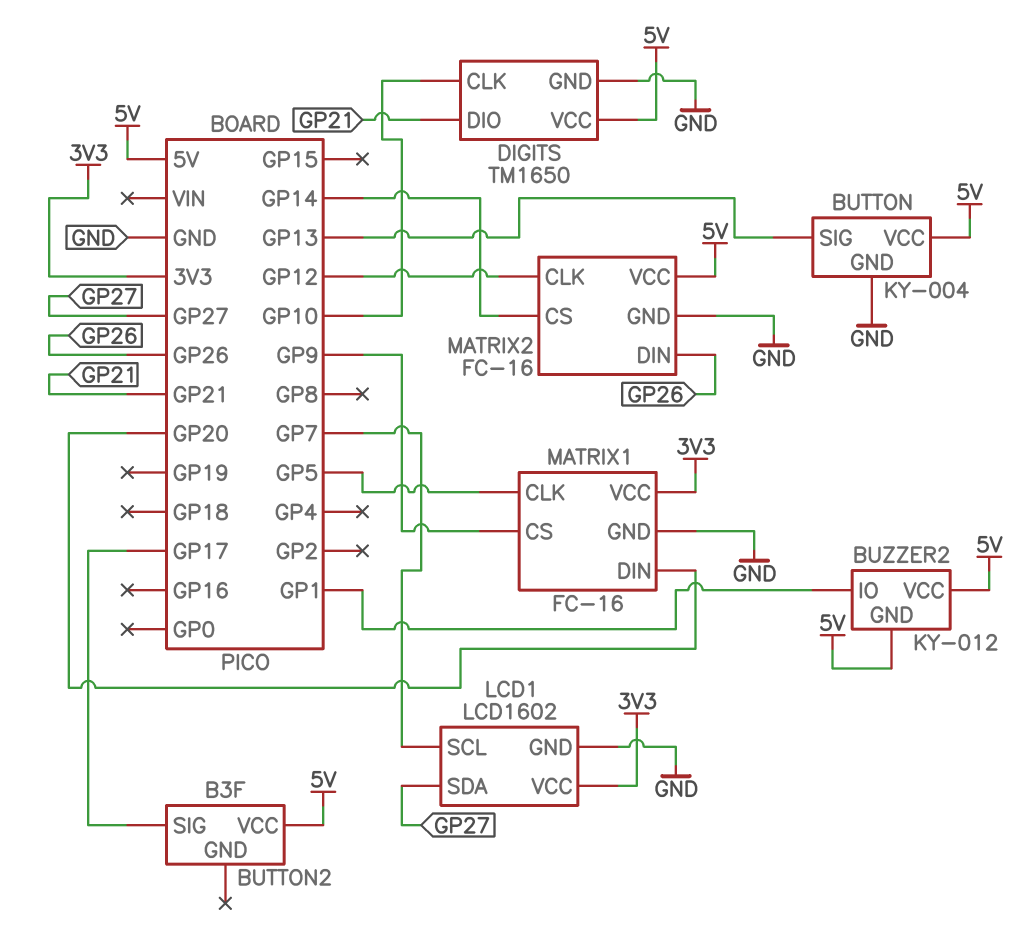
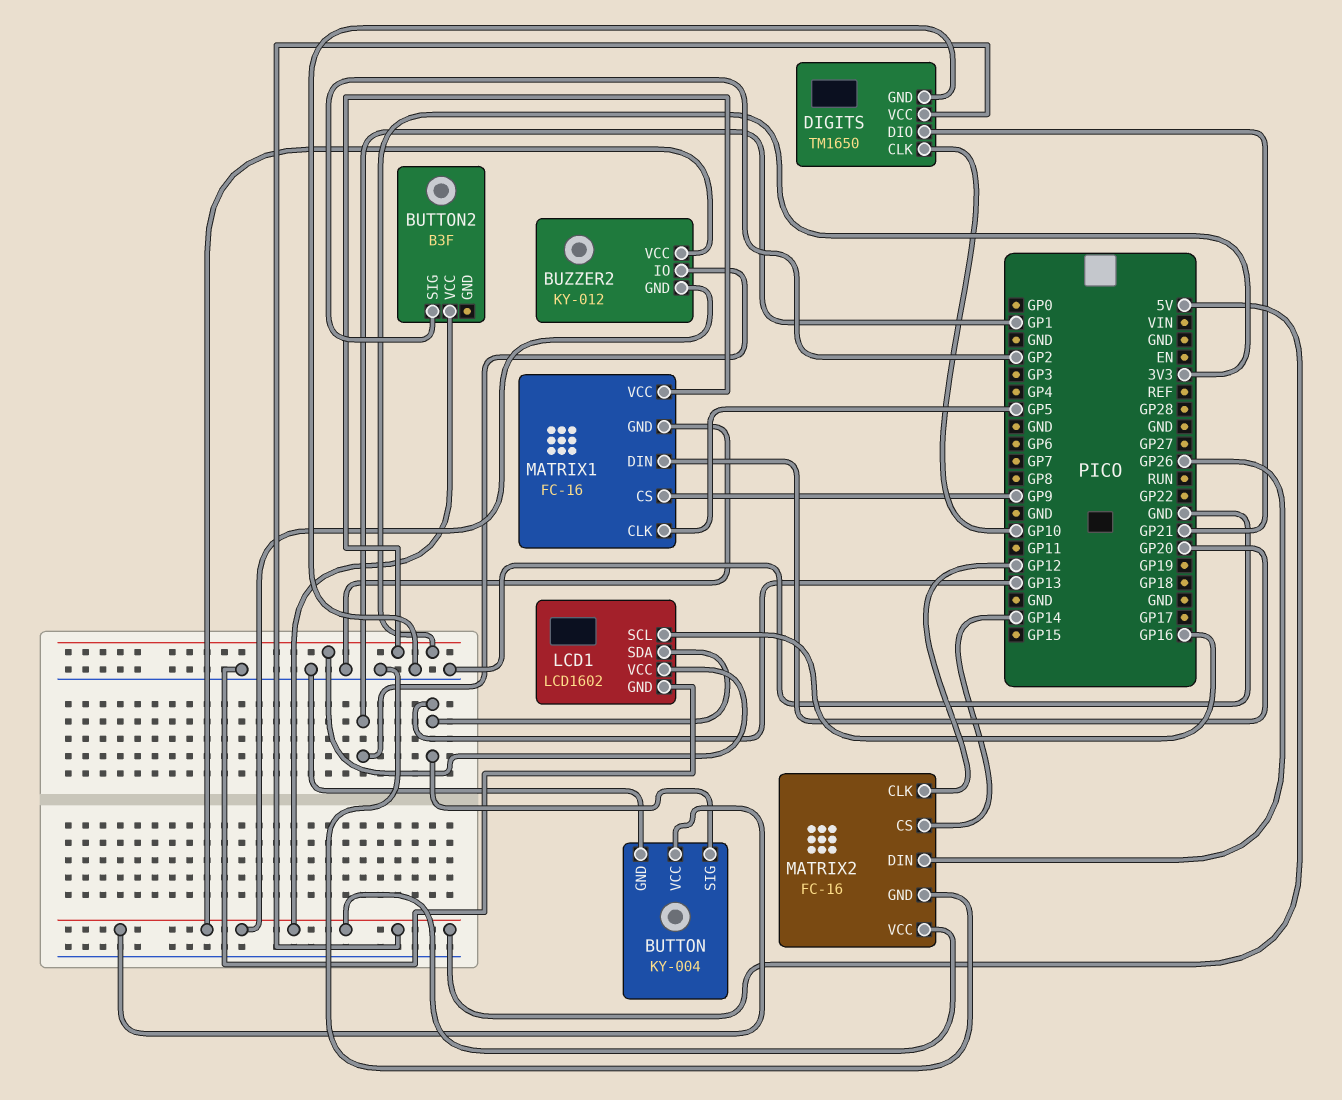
BUTTON2 pin SIG: GP17 -> GP2
LCD1 pin SCL: GP7 -> GP16
LCD1 pin SDA: GP27 -> GP13

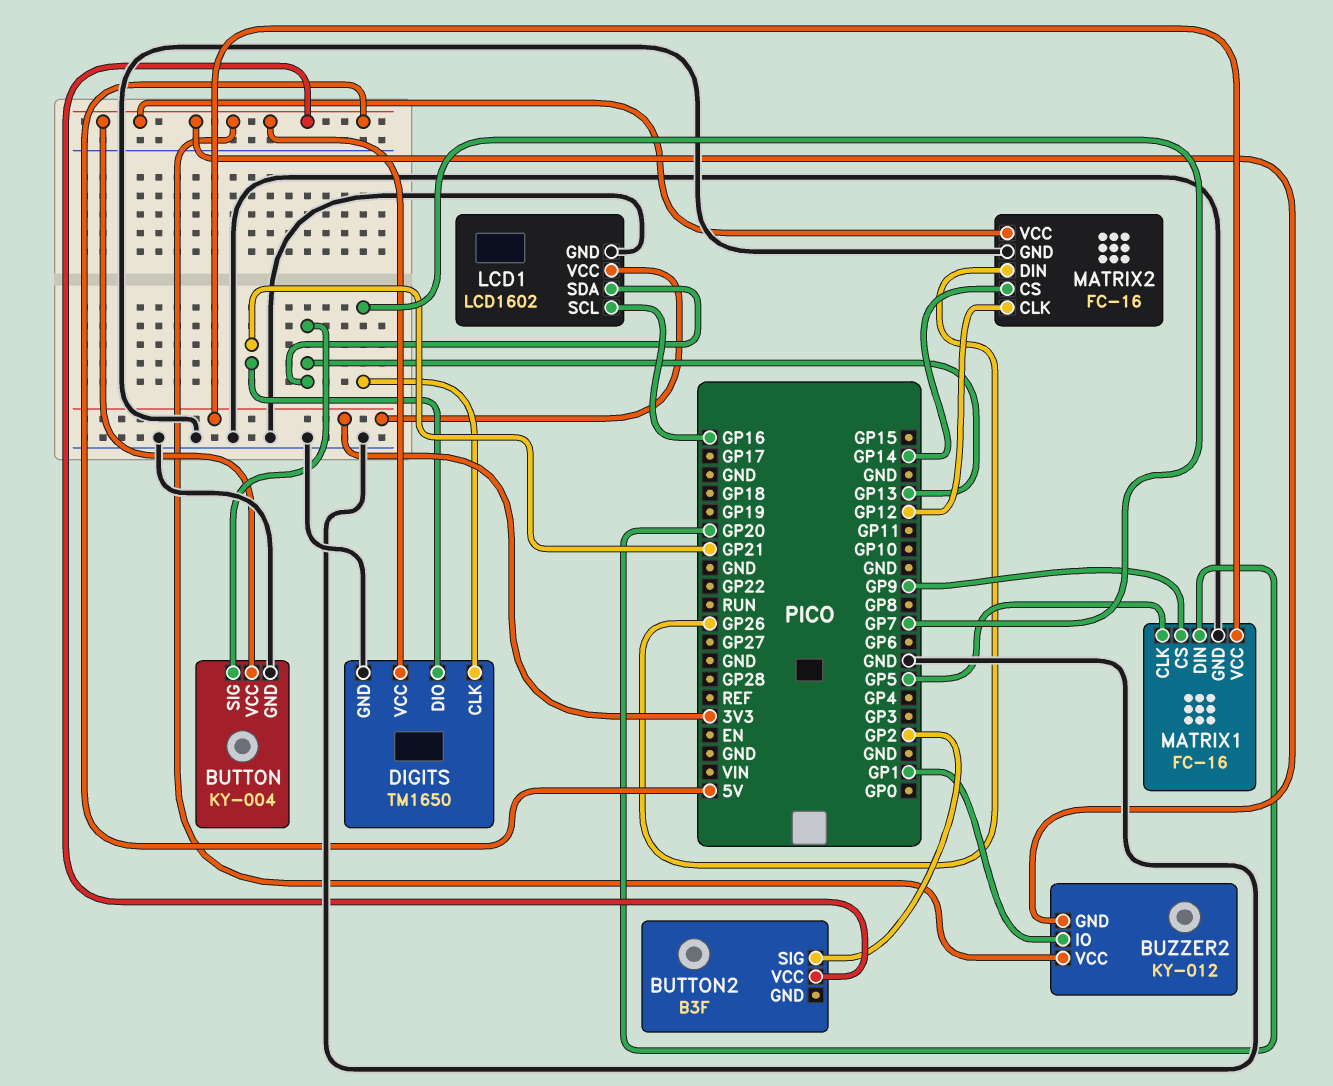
DIGITS pin CLK: GP10 -> GP7

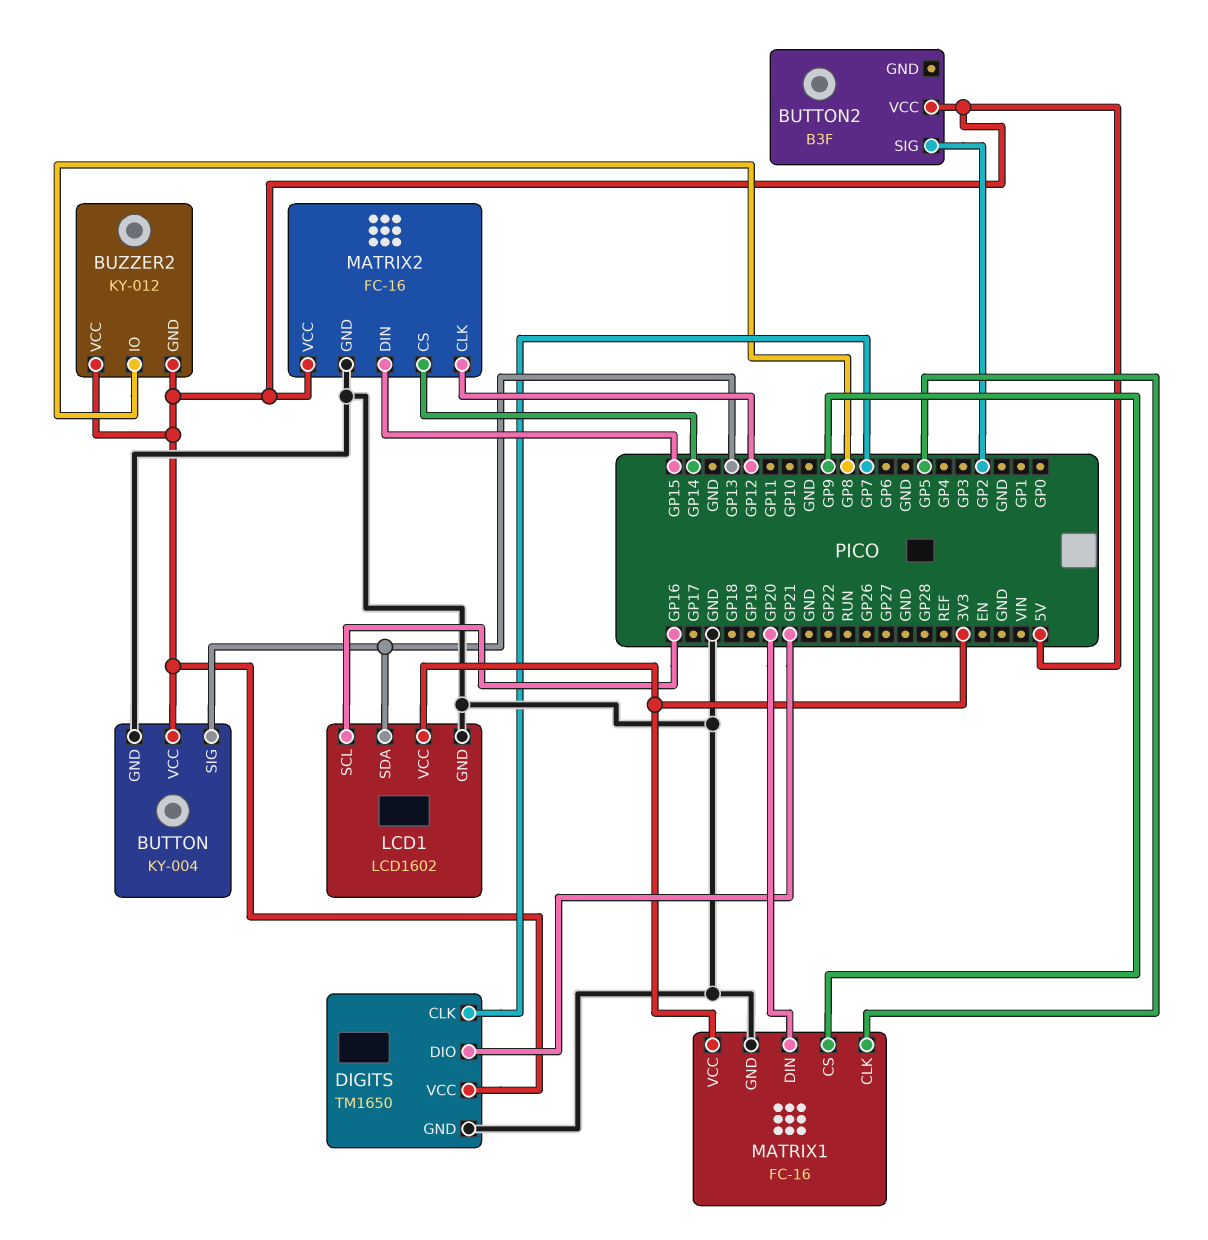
BUZZER2 pin IO: GP1 -> GP8
MATRIX2 pin DIN: GP26 -> GP15

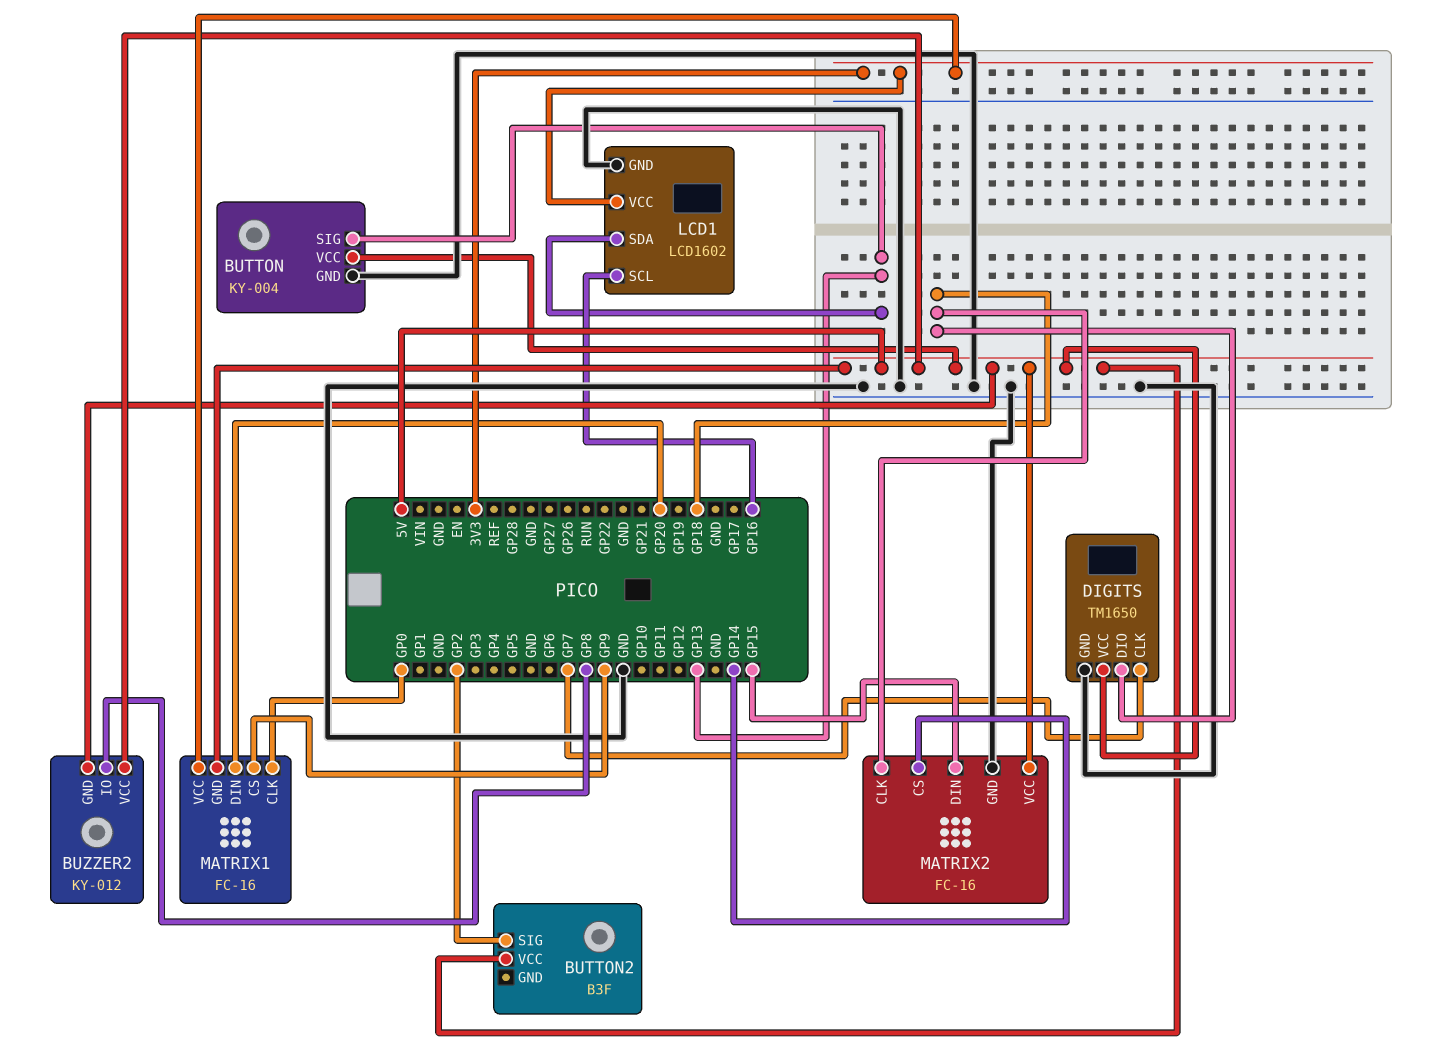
DIGITS pin DIO: GP21 -> GP18
MATRIX1 pin CLK: GP5 -> GP0
MATRIX1 pin GND: GND -> 5V
MATRIX2 pin CLK: GP12 -> GP18

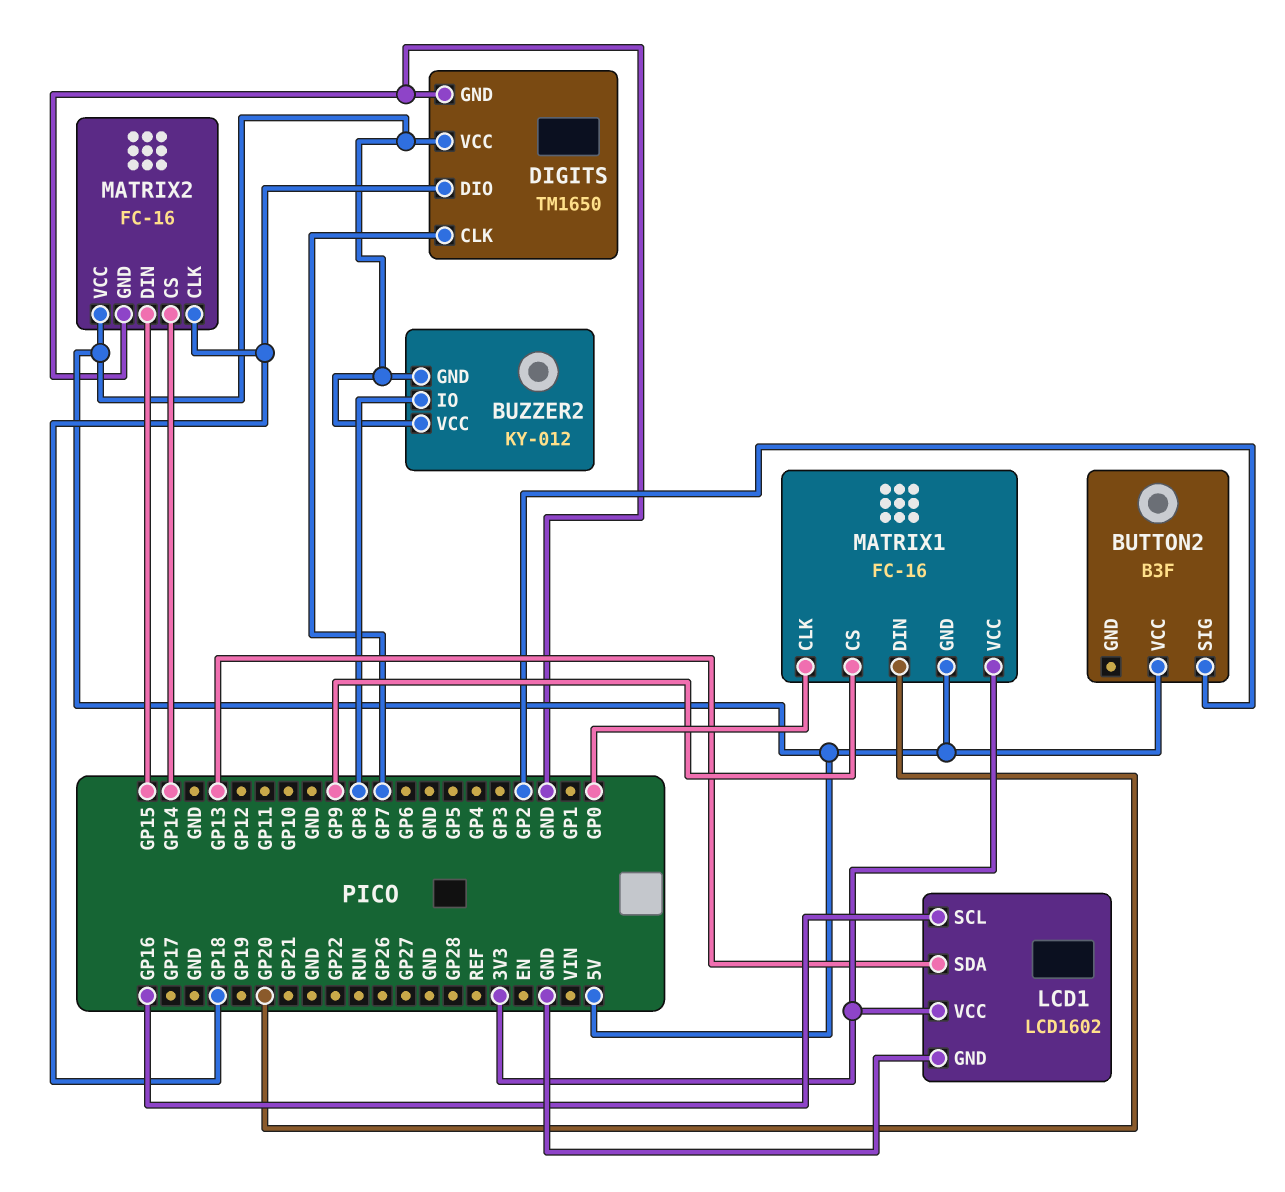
BUTTON: KY-004 -> none
BUTTON pin GND: GND -> none
BUTTON pin SIG: GP13 -> none
BUTTON pin VCC: 5V -> none

